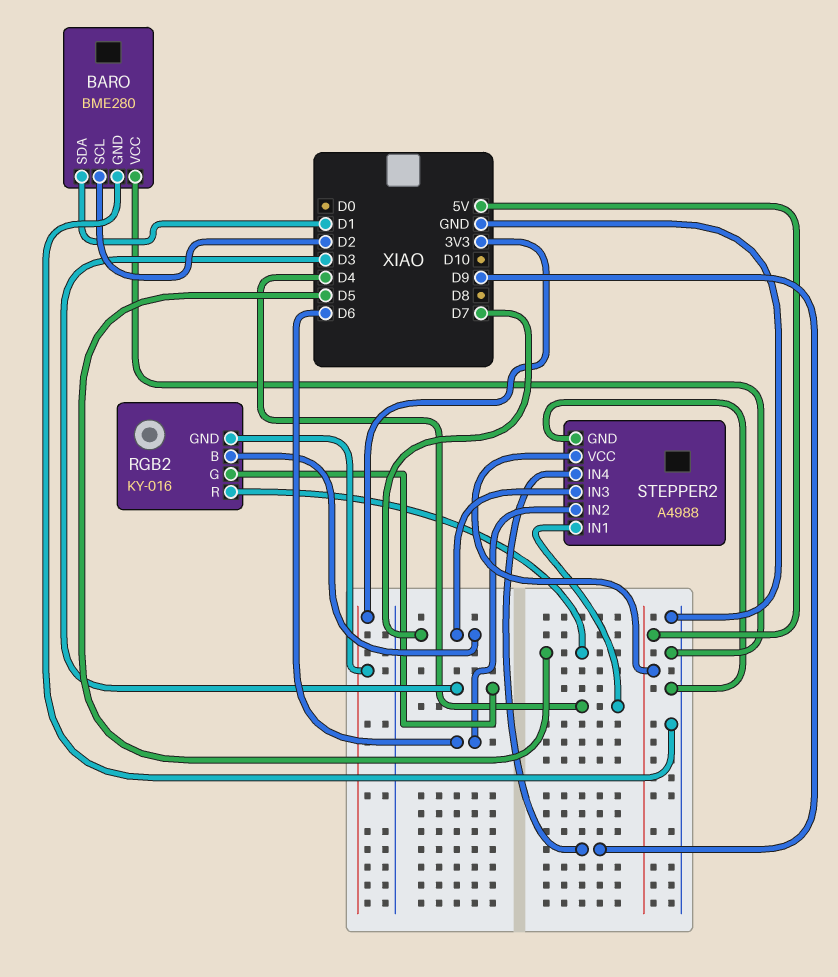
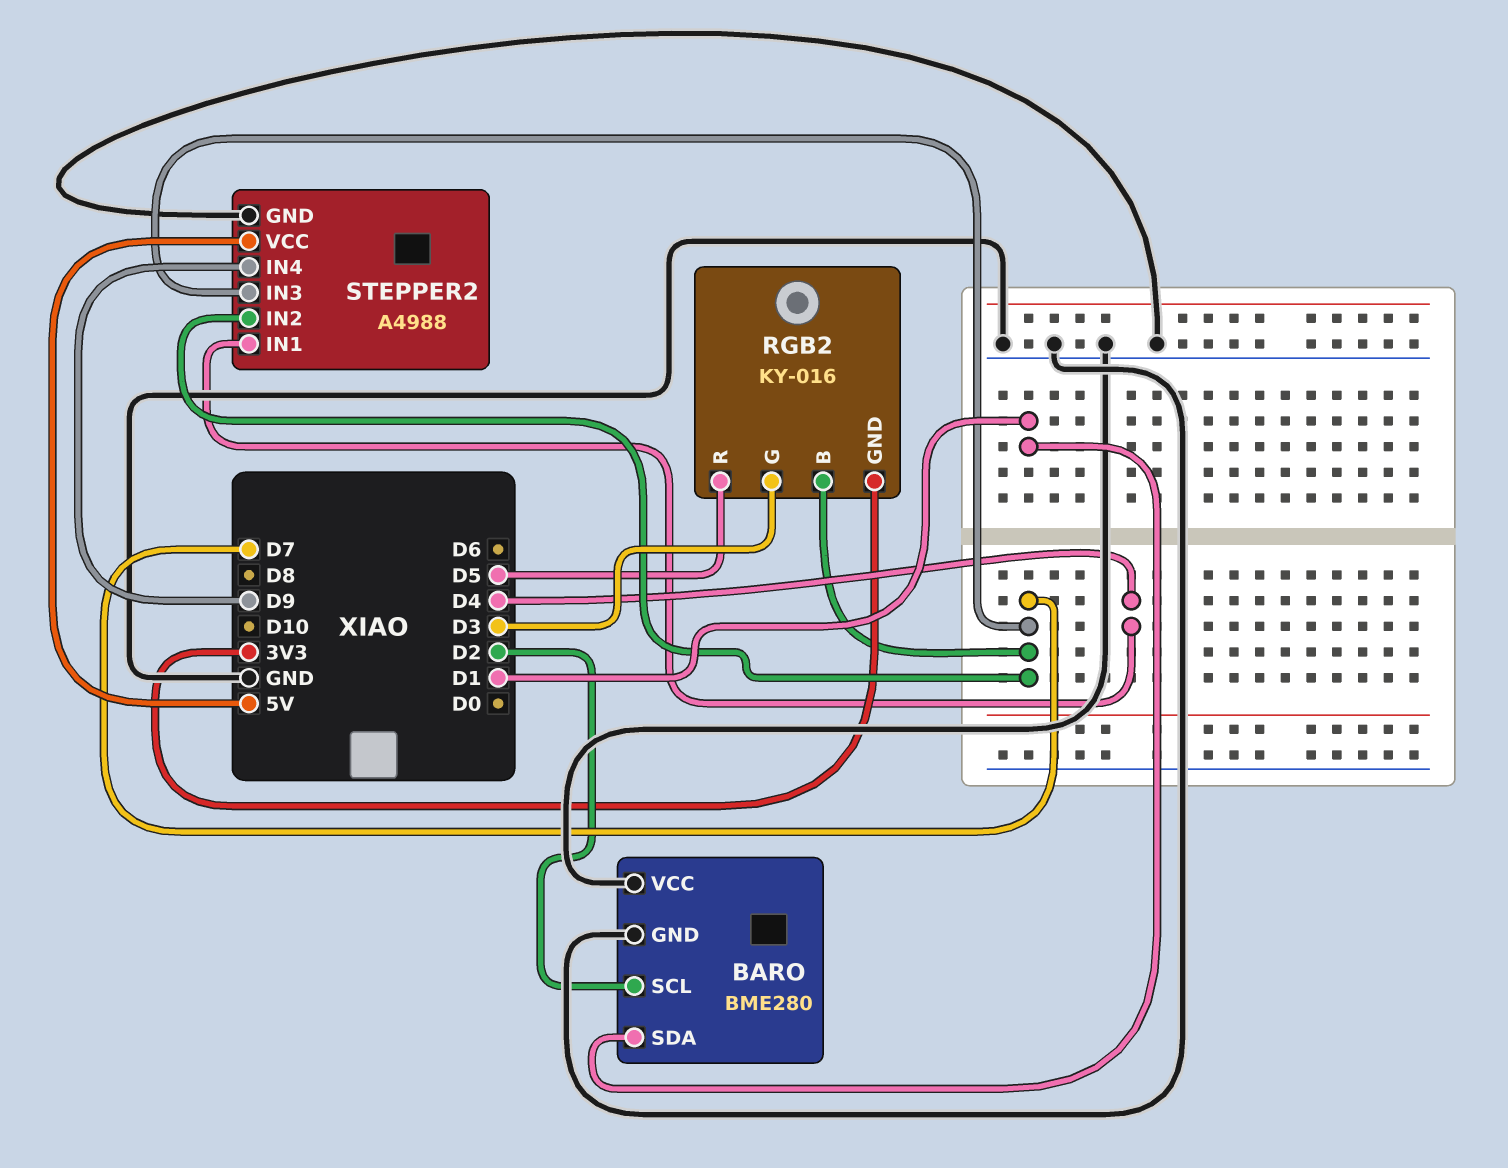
STEPPER2 pin IN2: D6 -> D7

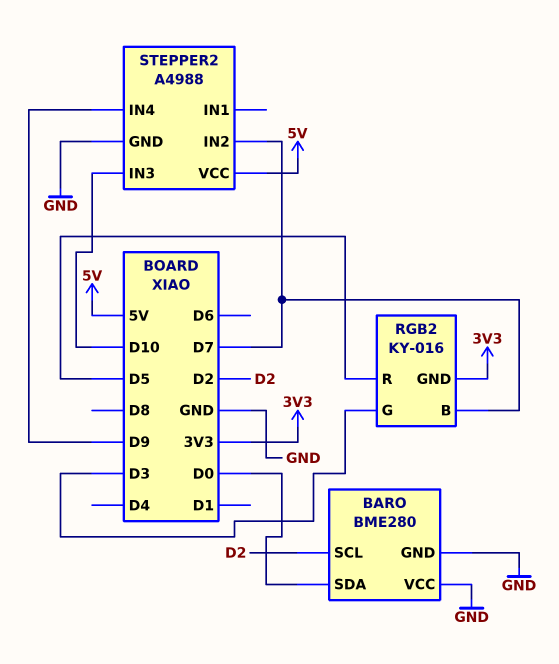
BARO pin SDA: D1 -> D0
STEPPER2 pin IN1: D4 -> none
STEPPER2 pin IN3: D7 -> D10

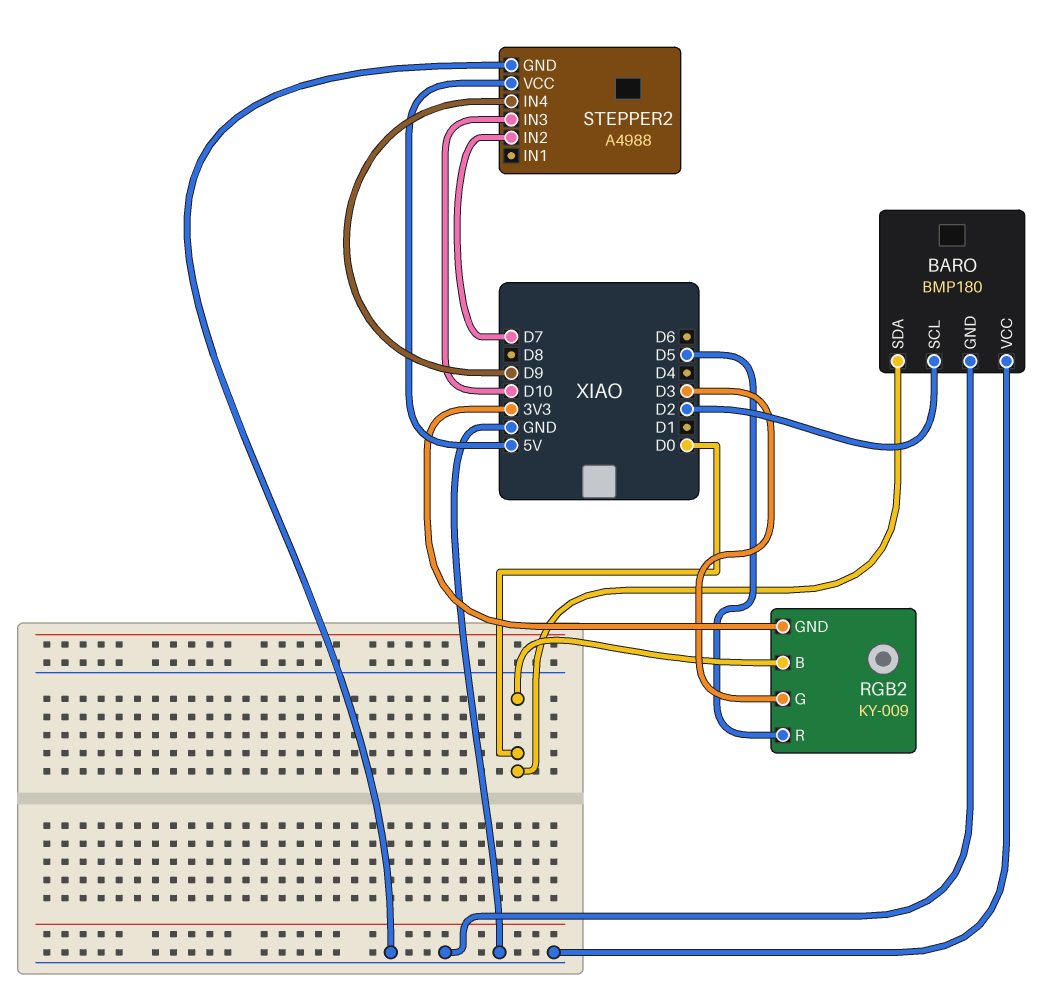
BARO: BME280 -> BMP180
RGB2: KY-016 -> KY-009
RGB2 pin B: D7 -> D0

